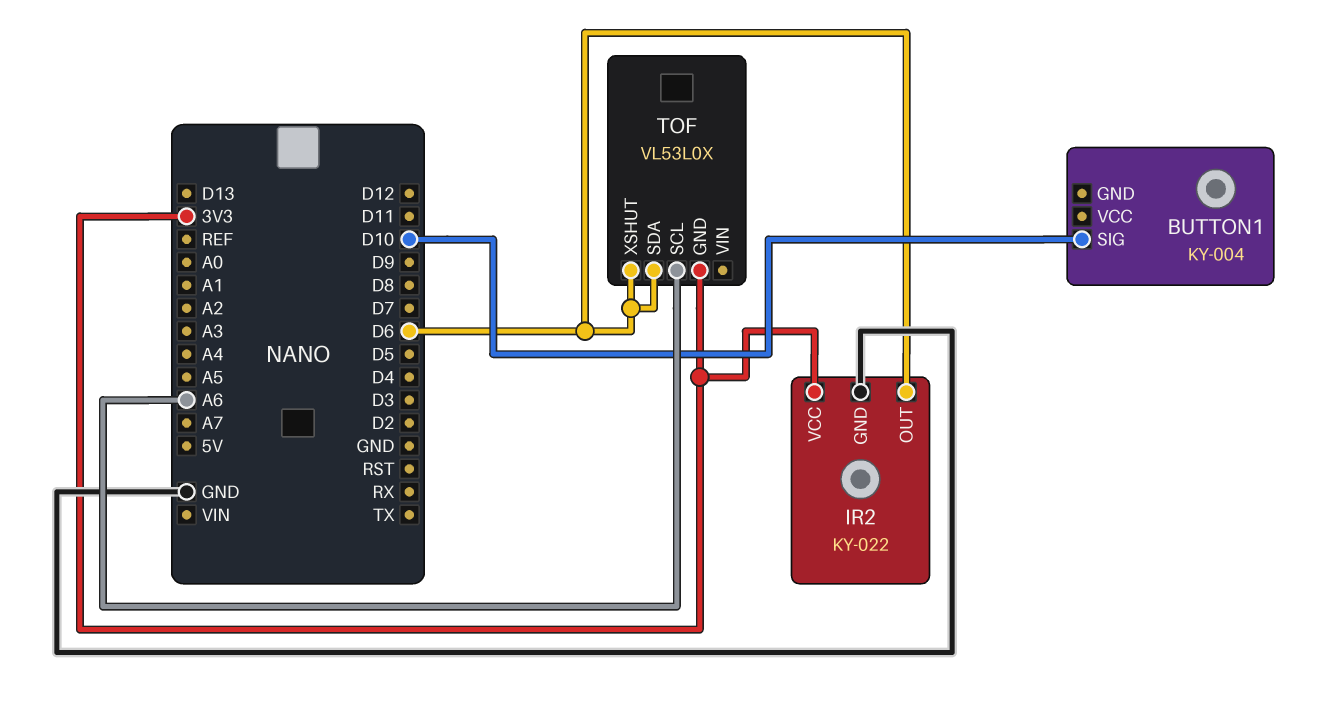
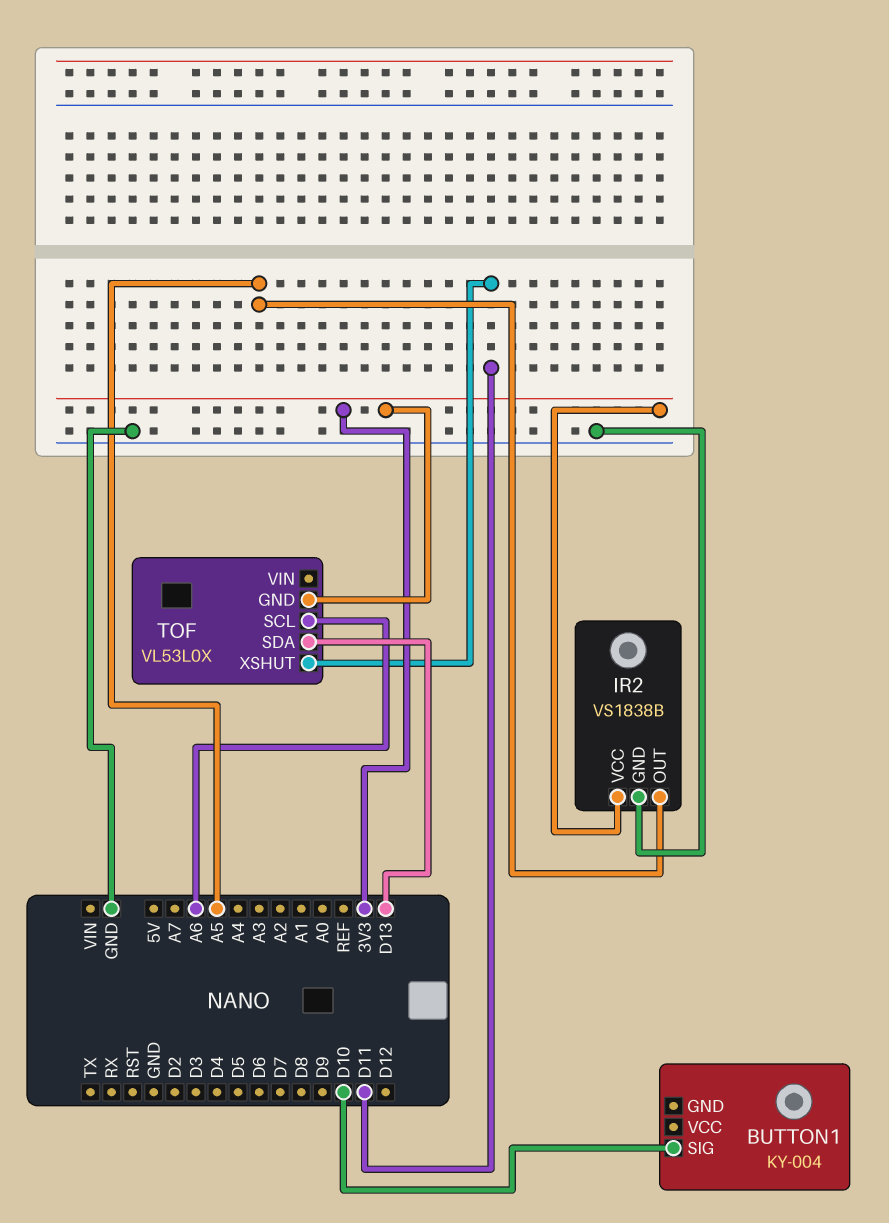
IR2: KY-022 -> VS1838B
IR2 pin OUT: D6 -> A5
TOF pin SDA: D6 -> D13
TOF pin XSHUT: D6 -> D11

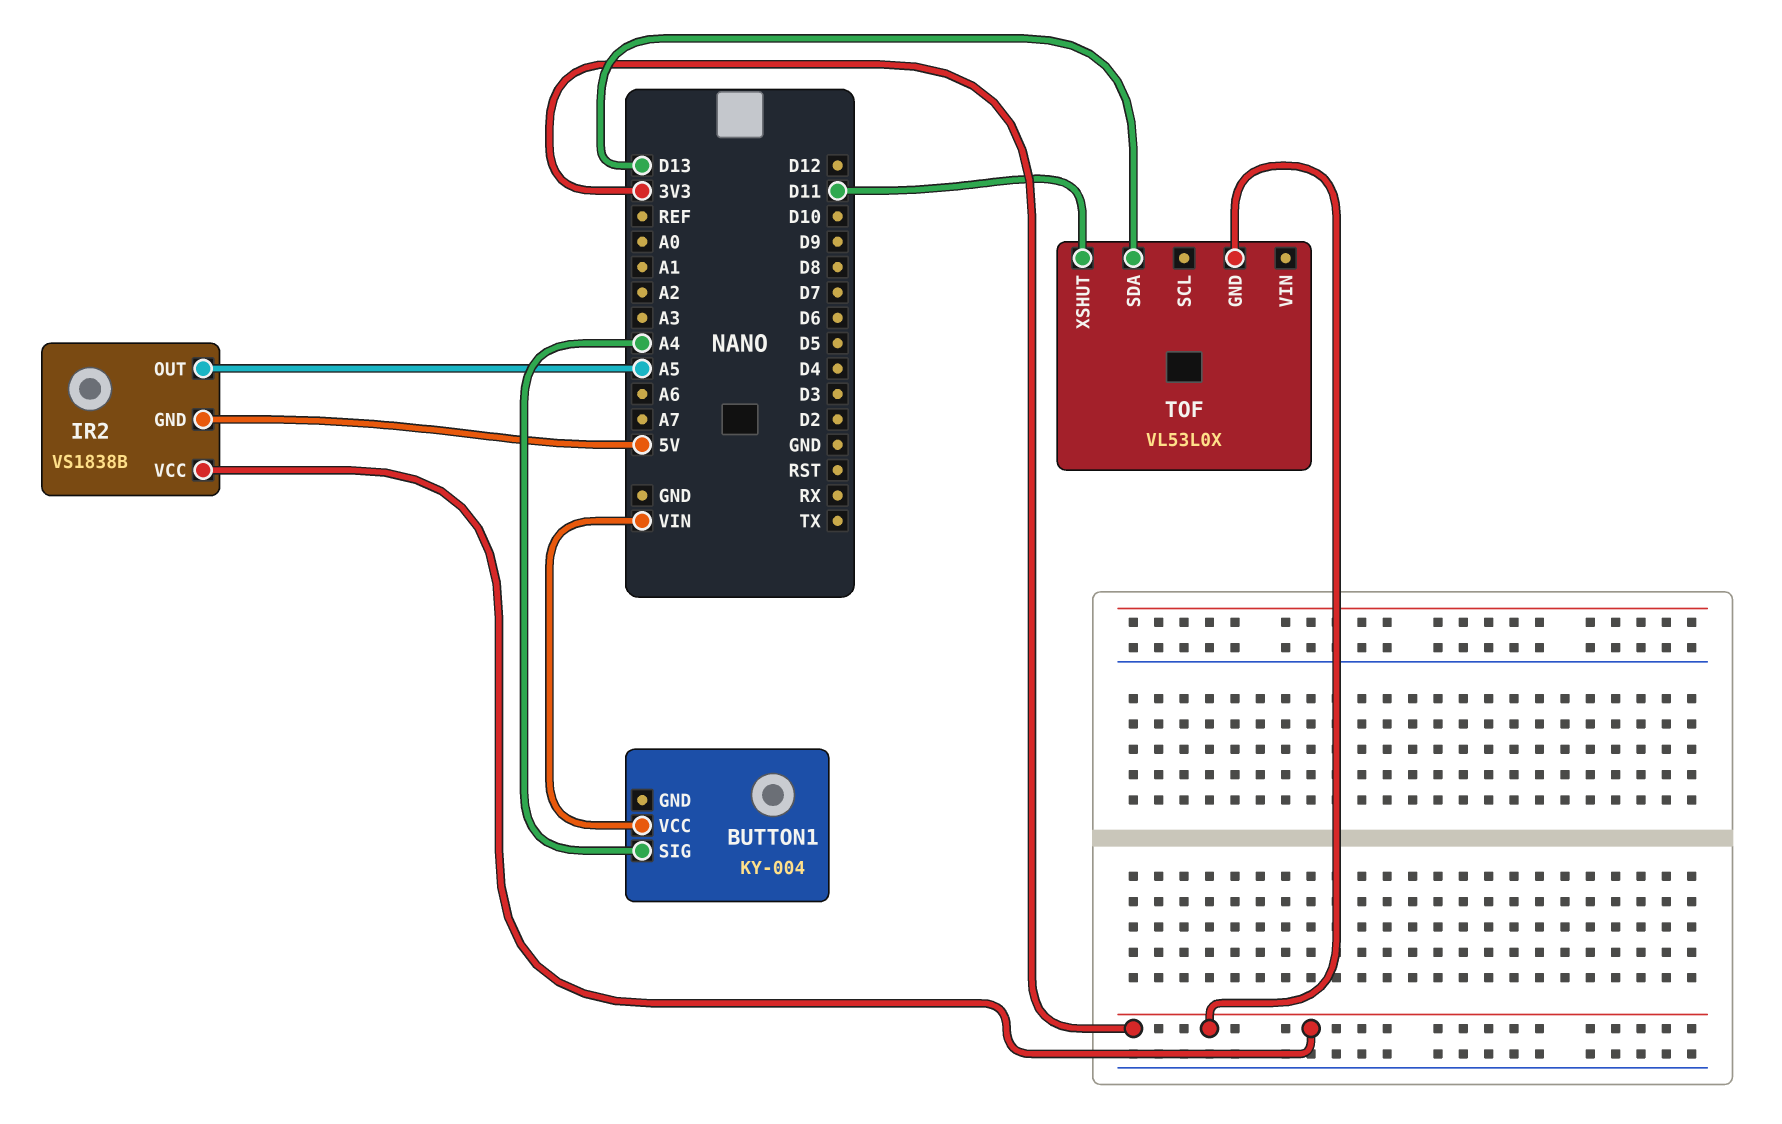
BUTTON1 pin SIG: D10 -> A4
BUTTON1 pin VCC: none -> VIN
IR2 pin GND: GND -> 5V
TOF pin SCL: A6 -> none

